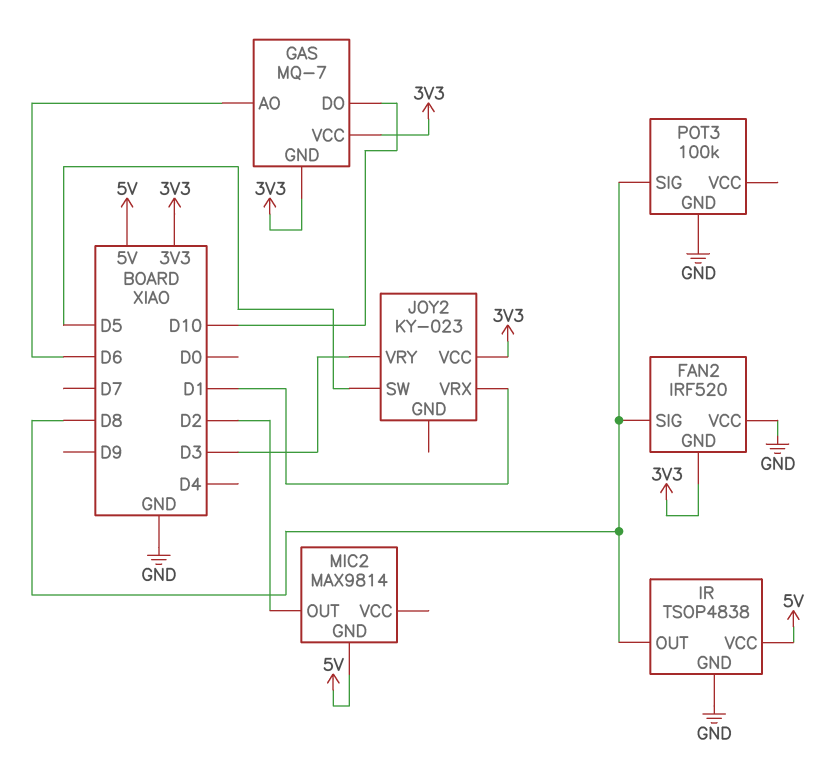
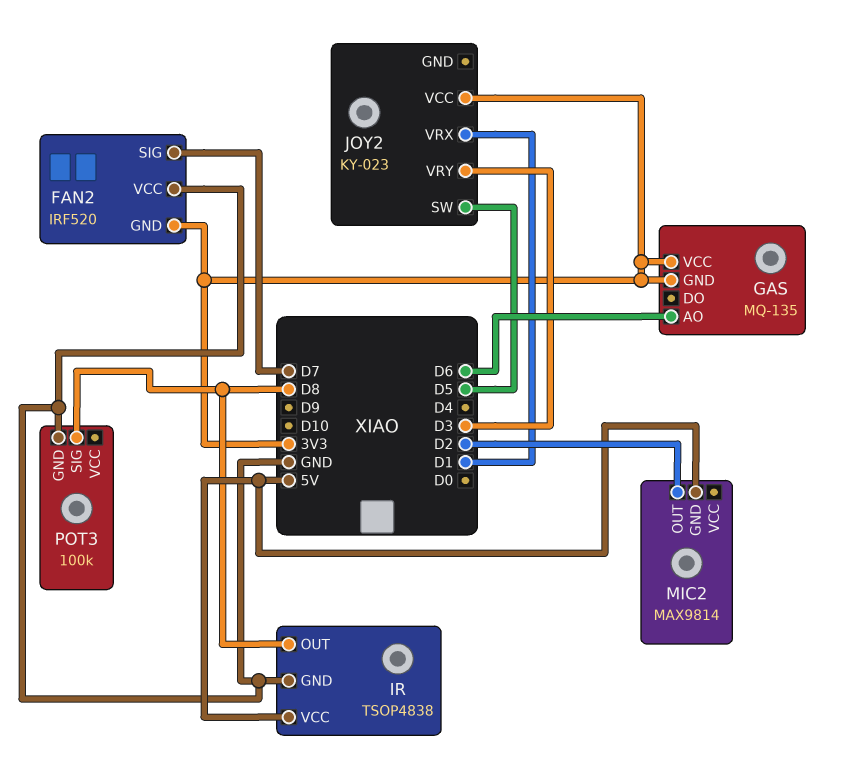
FAN2 pin SIG: D8 -> D7
GAS: MQ-7 -> MQ-135
GAS pin DO: D10 -> none

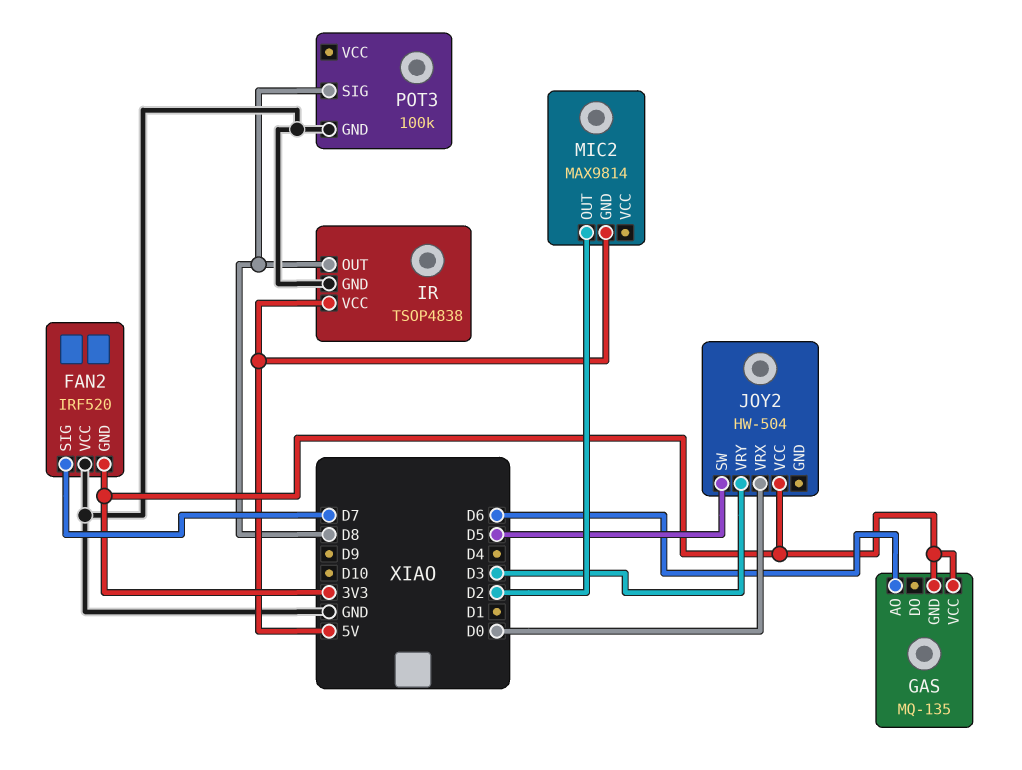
JOY2: KY-023 -> HW-504
JOY2 pin VRX: D1 -> D0

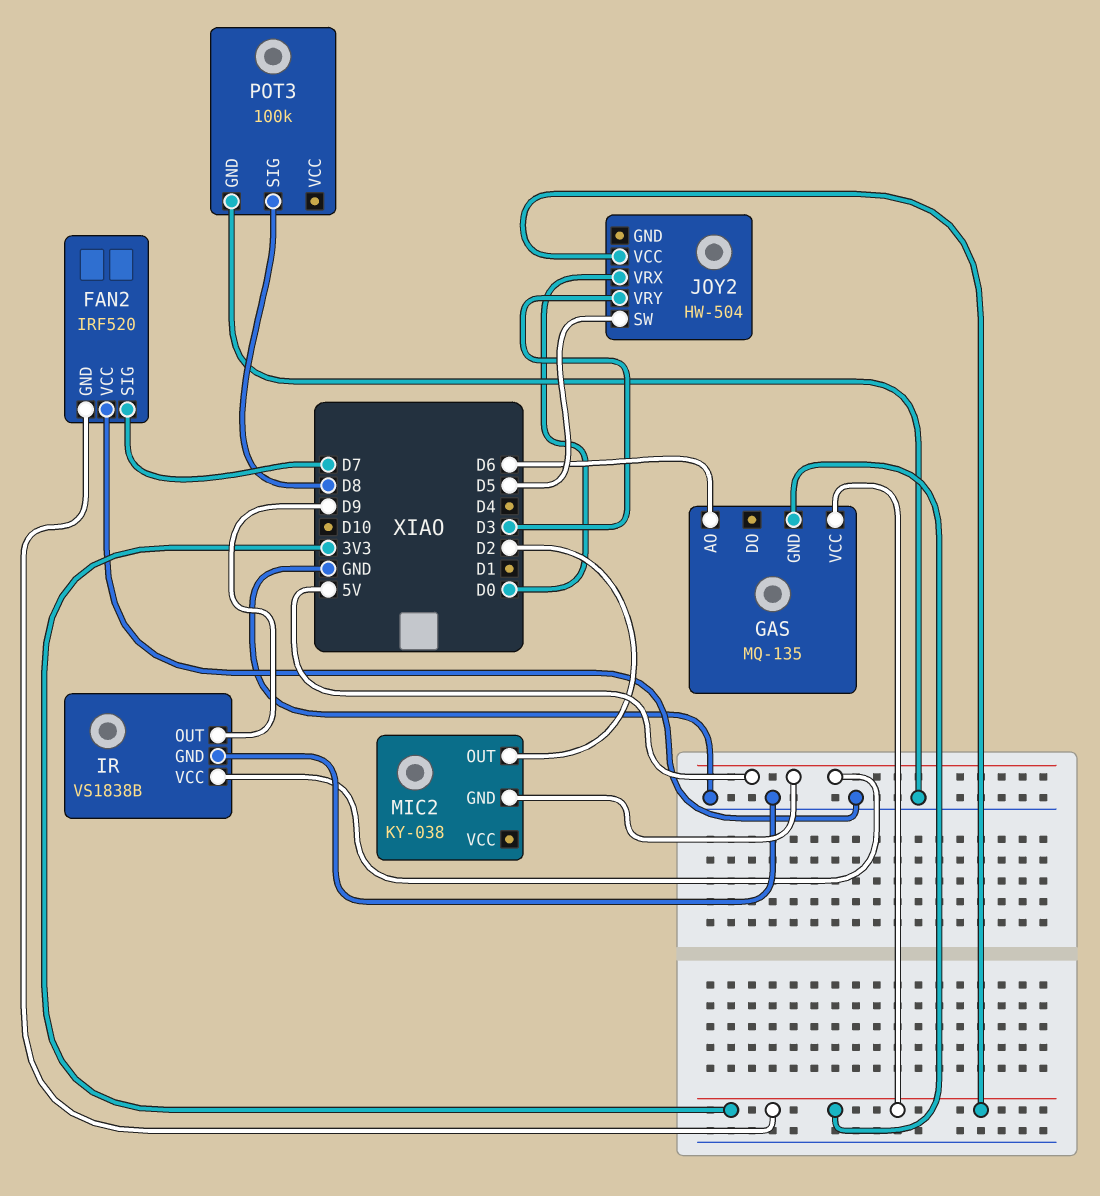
IR: TSOP4838 -> VS1838B
IR pin OUT: D8 -> D9
MIC2: MAX9814 -> KY-038

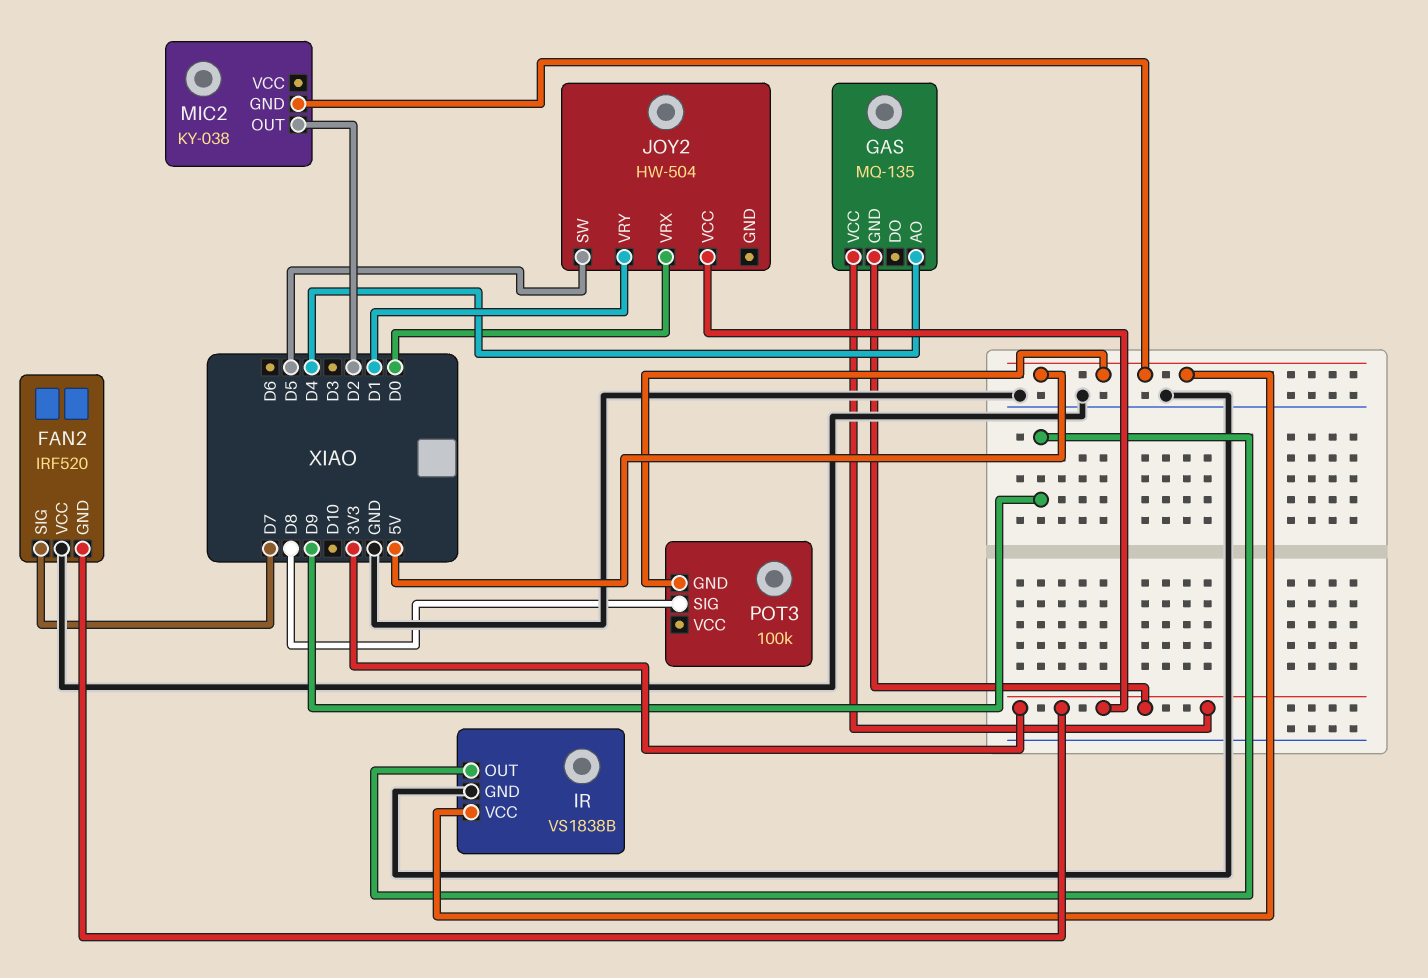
GAS pin AO: D6 -> D4
JOY2 pin VRY: D3 -> D1
POT3 pin GND: GND -> 5V

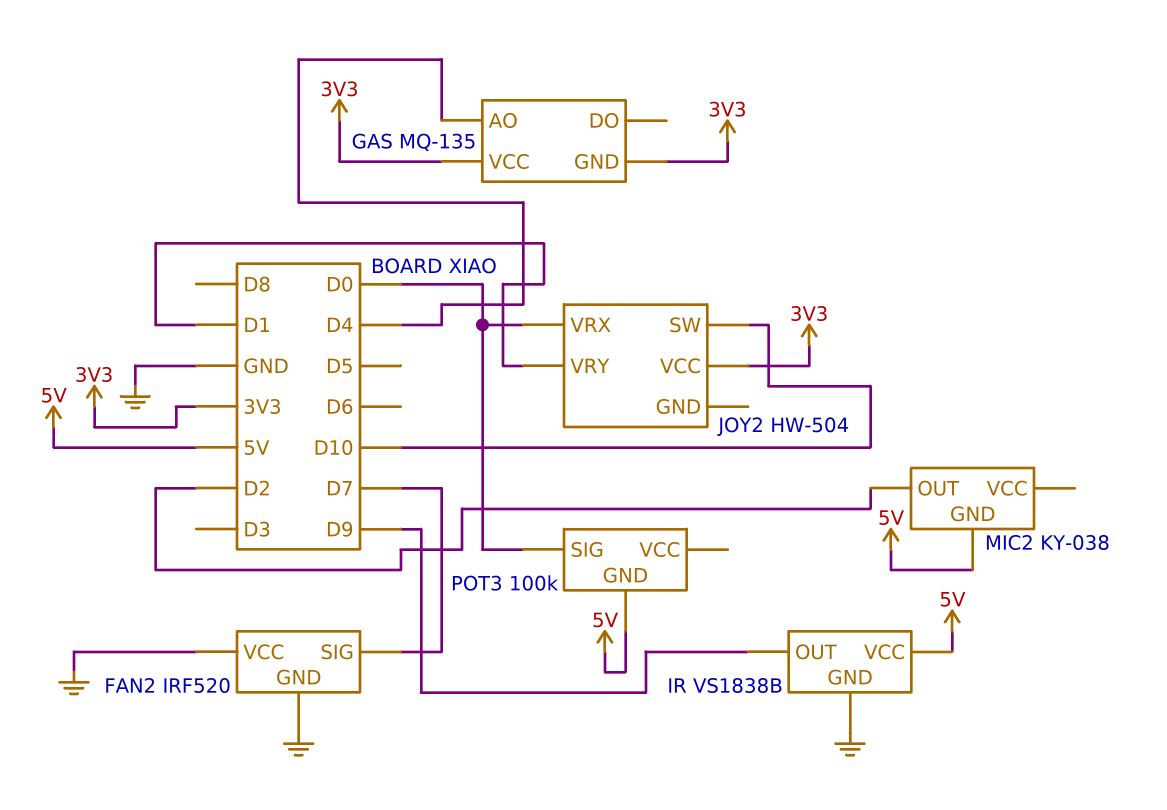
FAN2 pin GND: 3V3 -> GND
JOY2 pin SW: D5 -> D10
POT3 pin SIG: D8 -> D0

